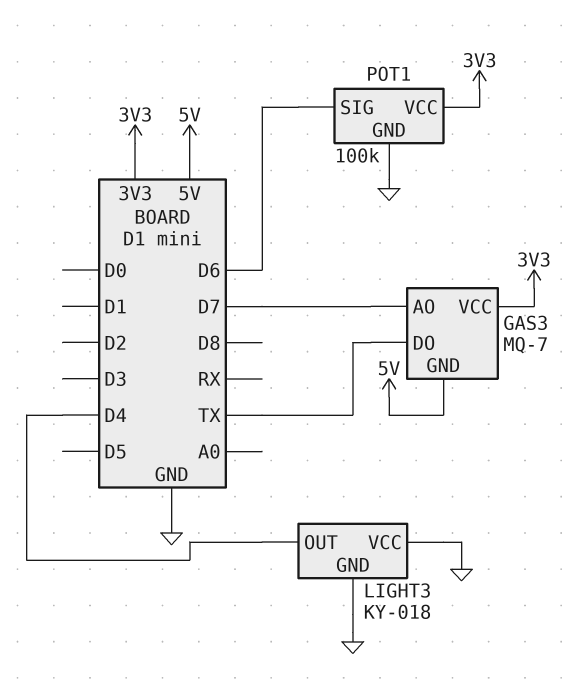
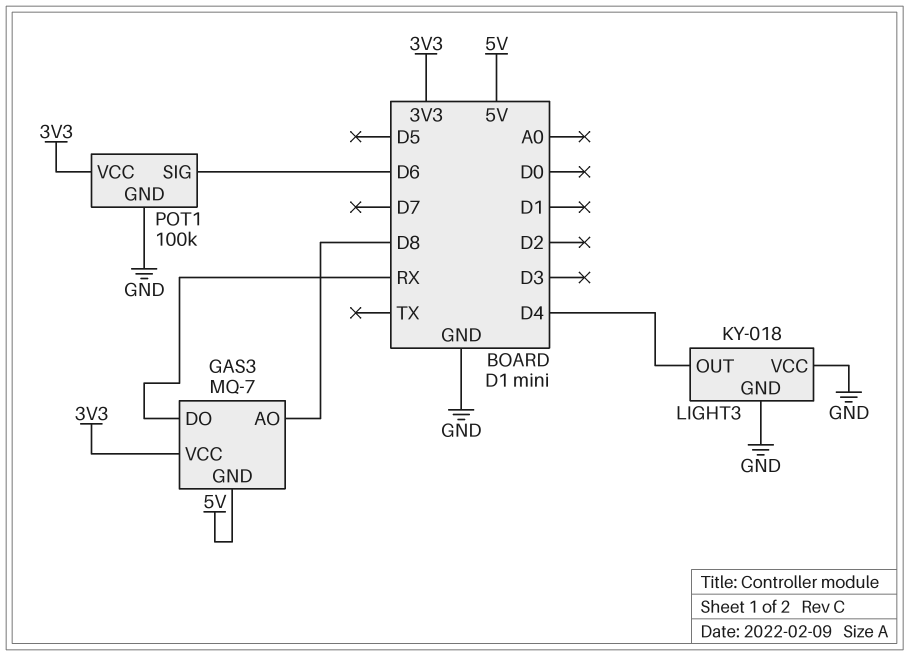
GAS3 pin AO: D7 -> D8
GAS3 pin DO: TX -> RX

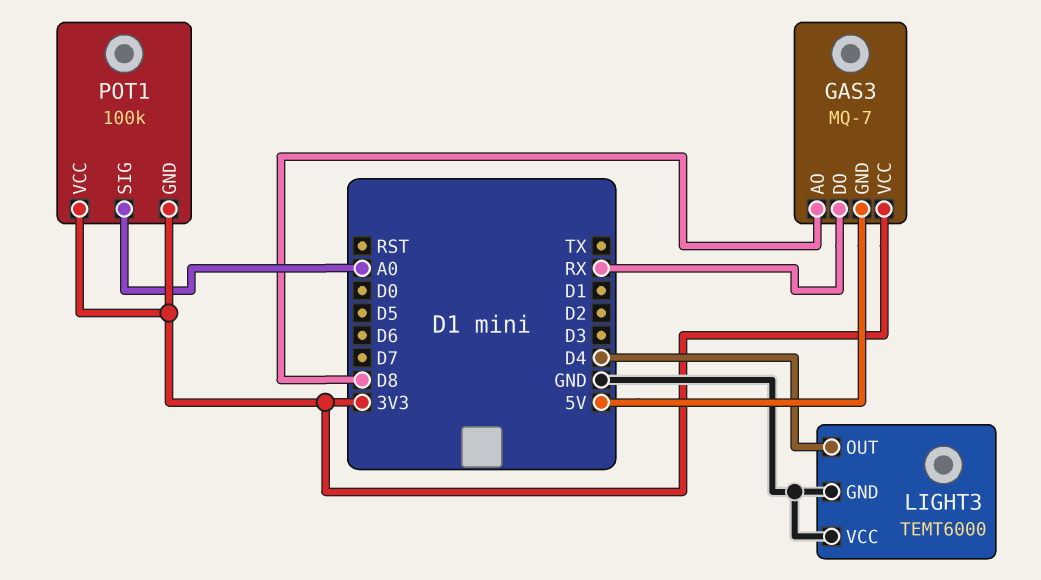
LIGHT3: KY-018 -> TEMT6000
POT1 pin GND: GND -> 3V3
POT1 pin SIG: D6 -> A0

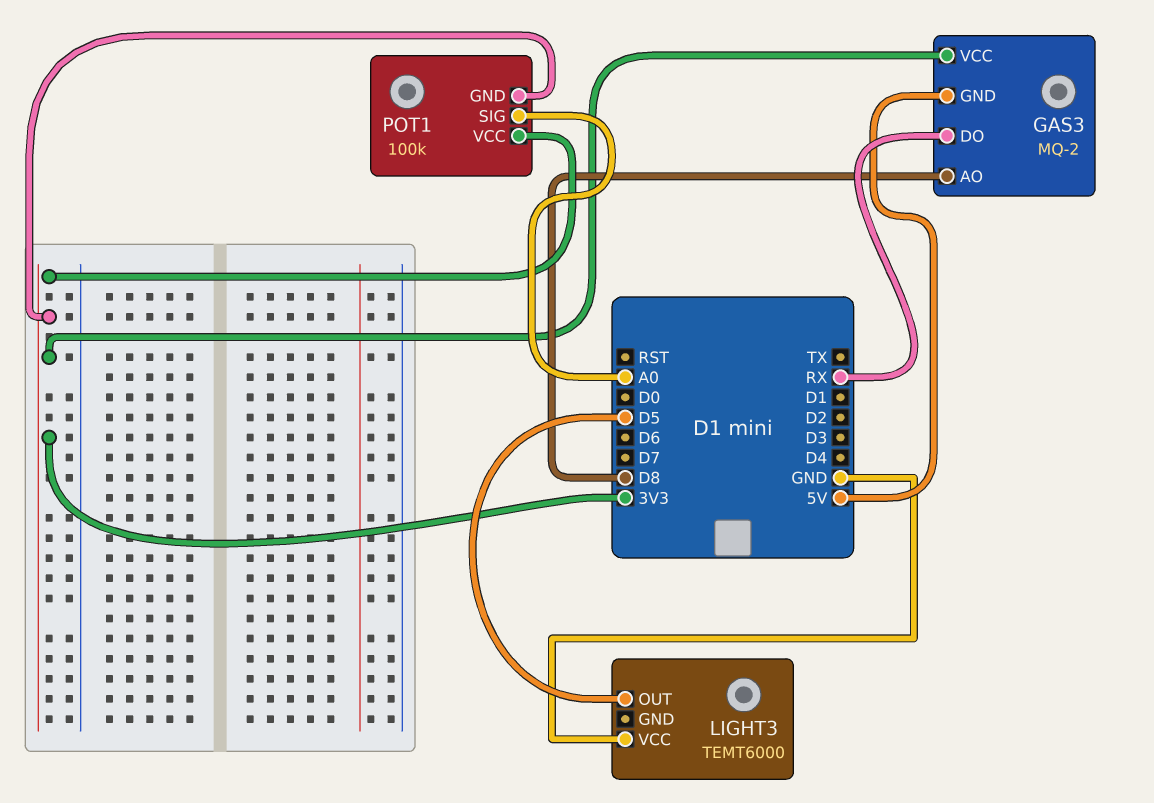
GAS3: MQ-7 -> MQ-2
LIGHT3 pin GND: GND -> none
LIGHT3 pin OUT: D4 -> D5

